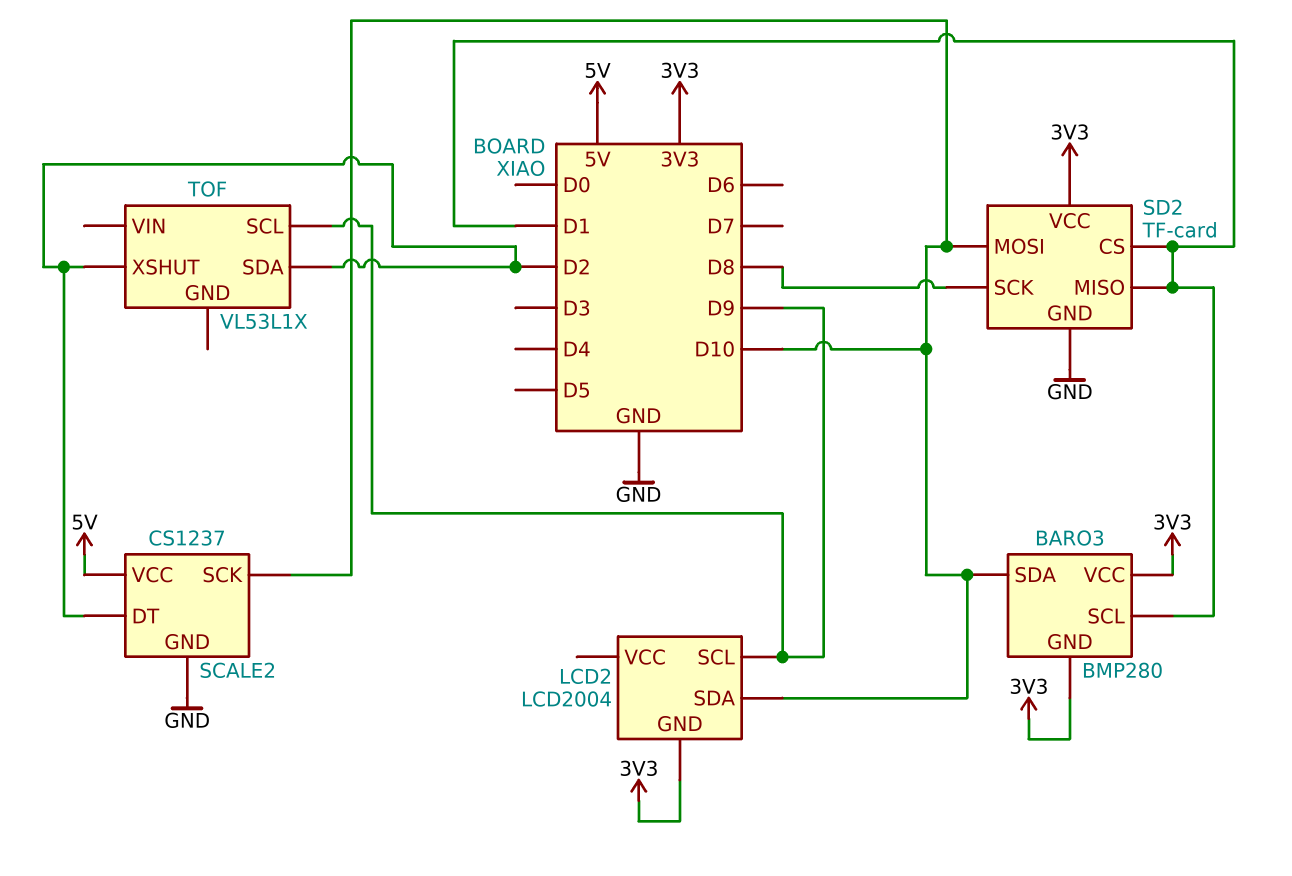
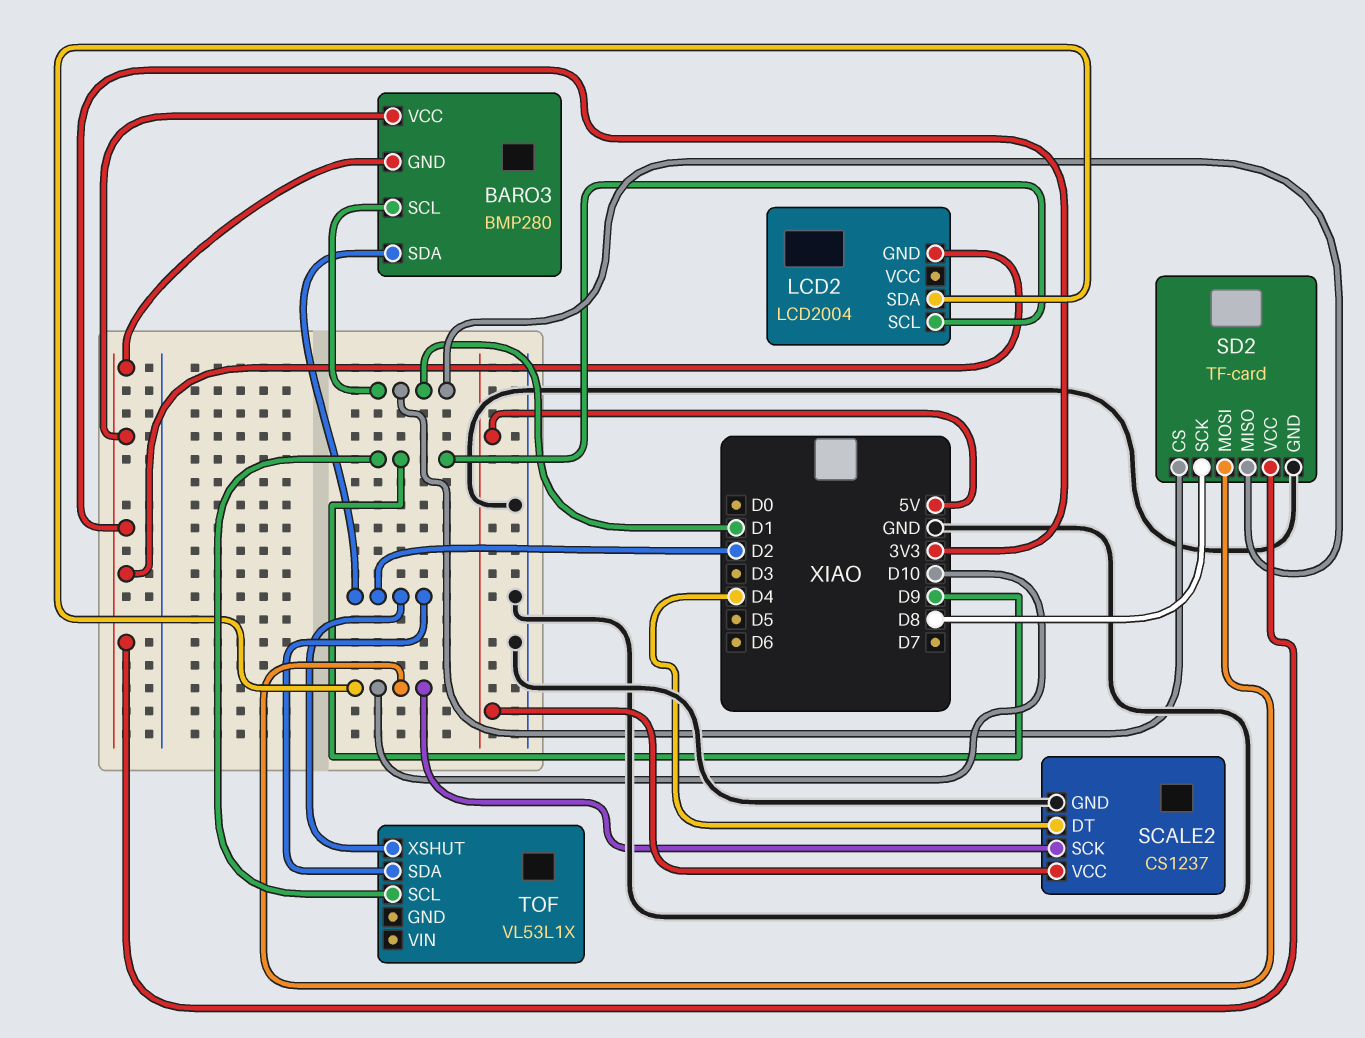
BARO3 pin SDA: D10 -> D2
SCALE2 pin DT: D2 -> D4

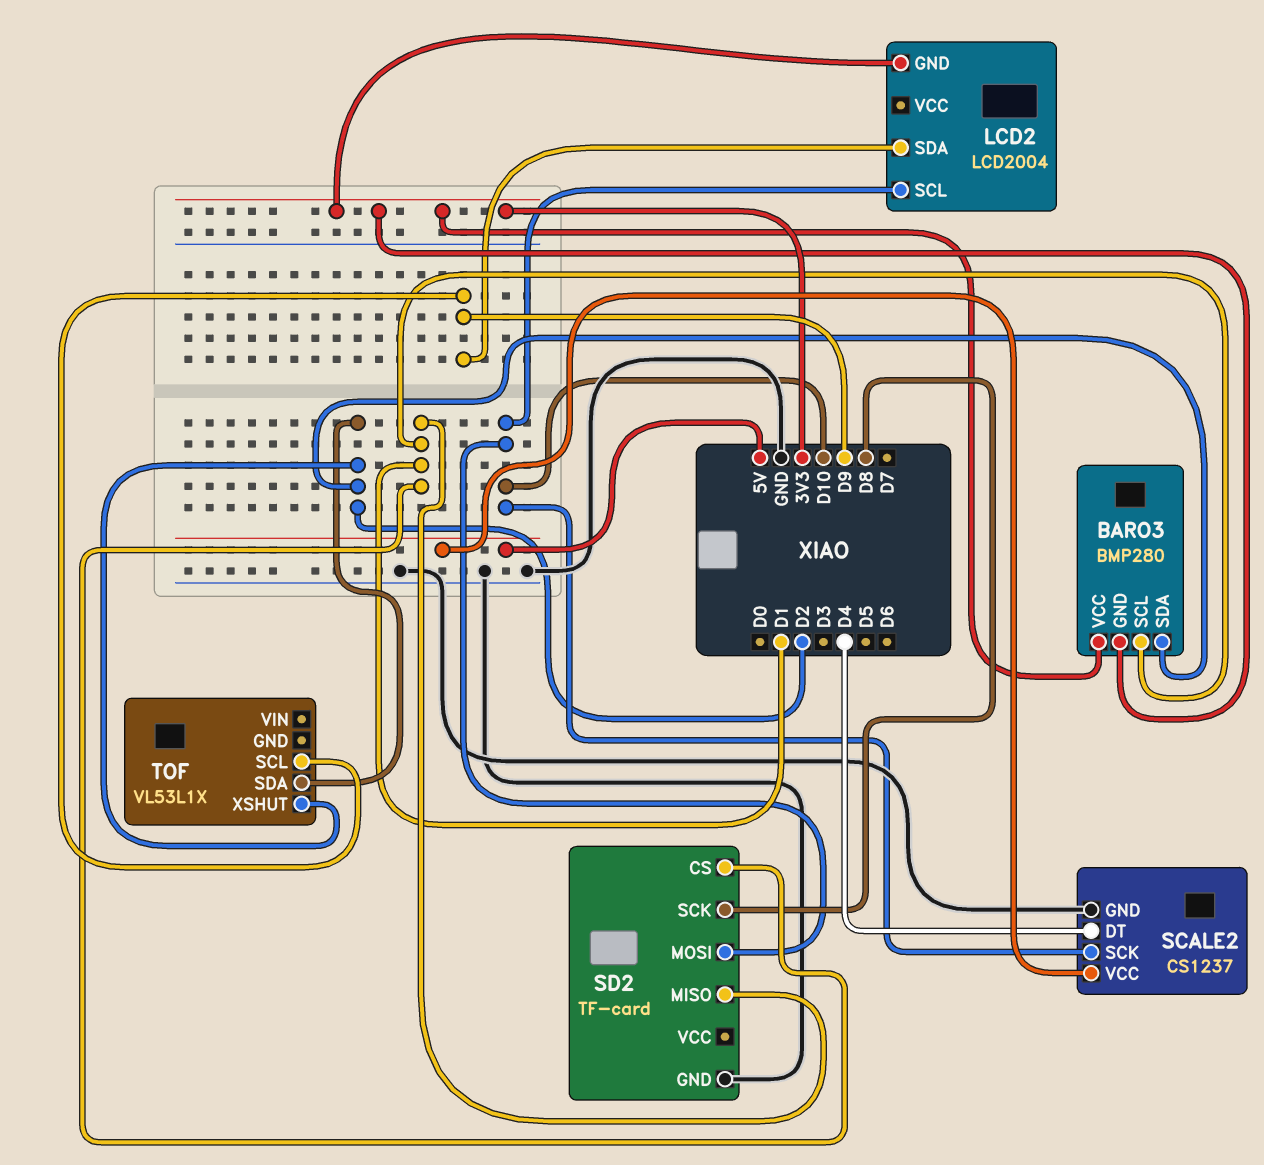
LCD2 pin SCL: D9 -> D10
LCD2 pin SDA: D10 -> D9
SD2 pin VCC: 3V3 -> none

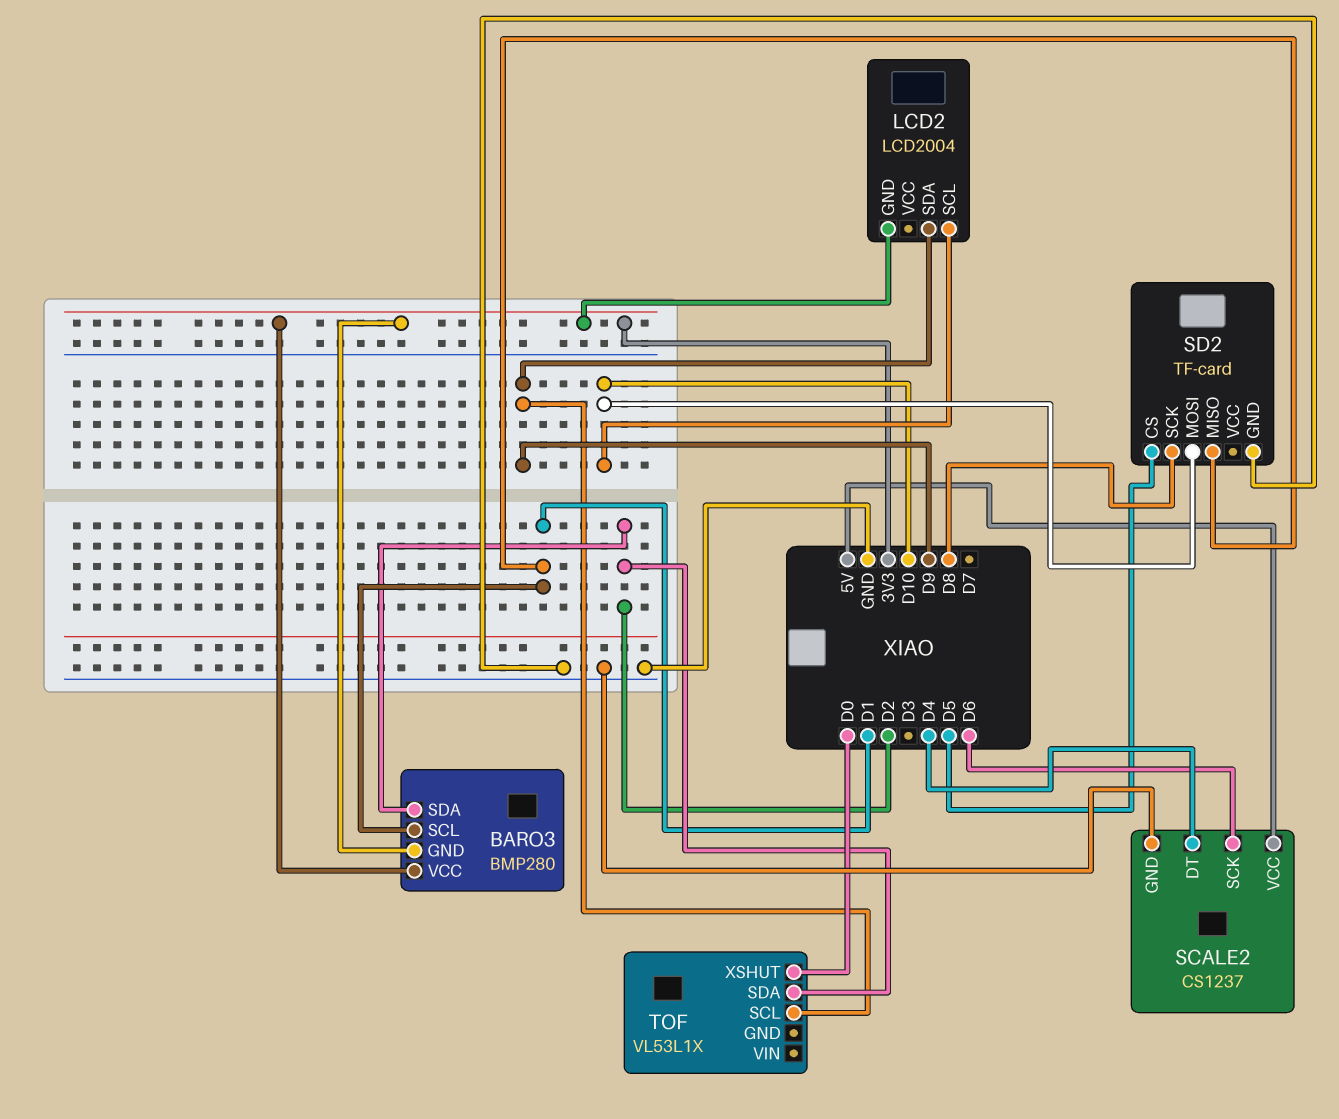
SCALE2 pin SCK: D10 -> D6
SD2 pin CS: D1 -> D5
TOF pin XSHUT: D2 -> D0

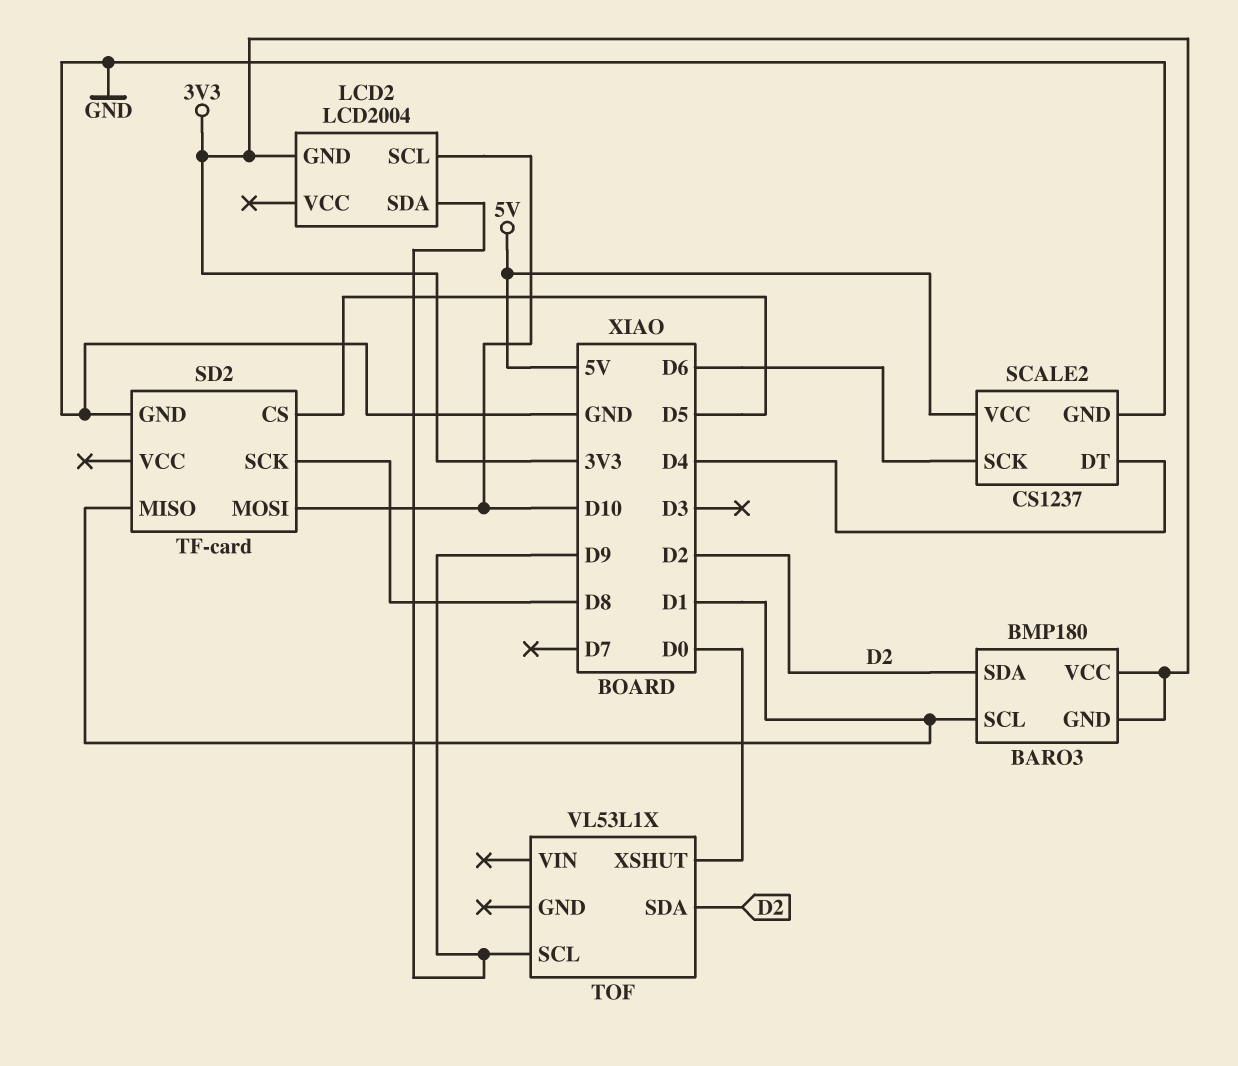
BARO3: BMP280 -> BMP180

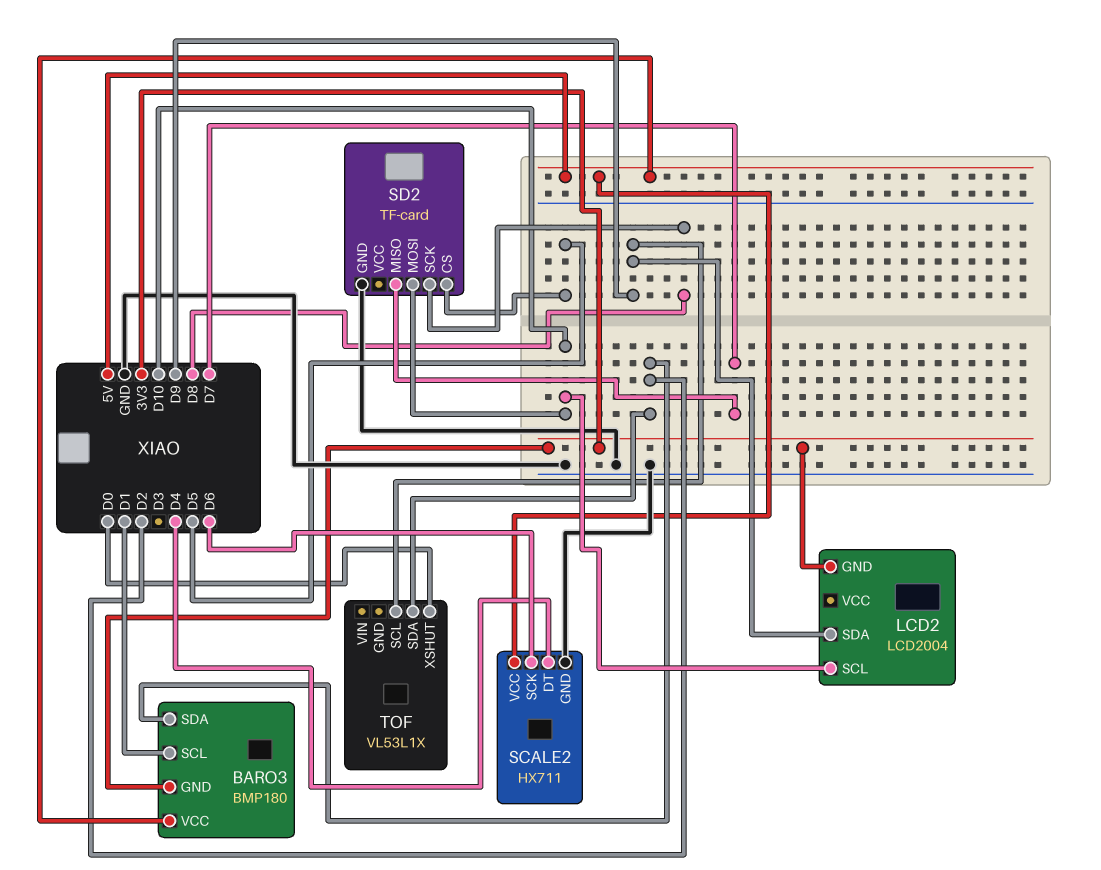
BARO3 pin VCC: 3V3 -> 5V
SCALE2: CS1237 -> HX711
SD2 pin MISO: D1 -> D7

